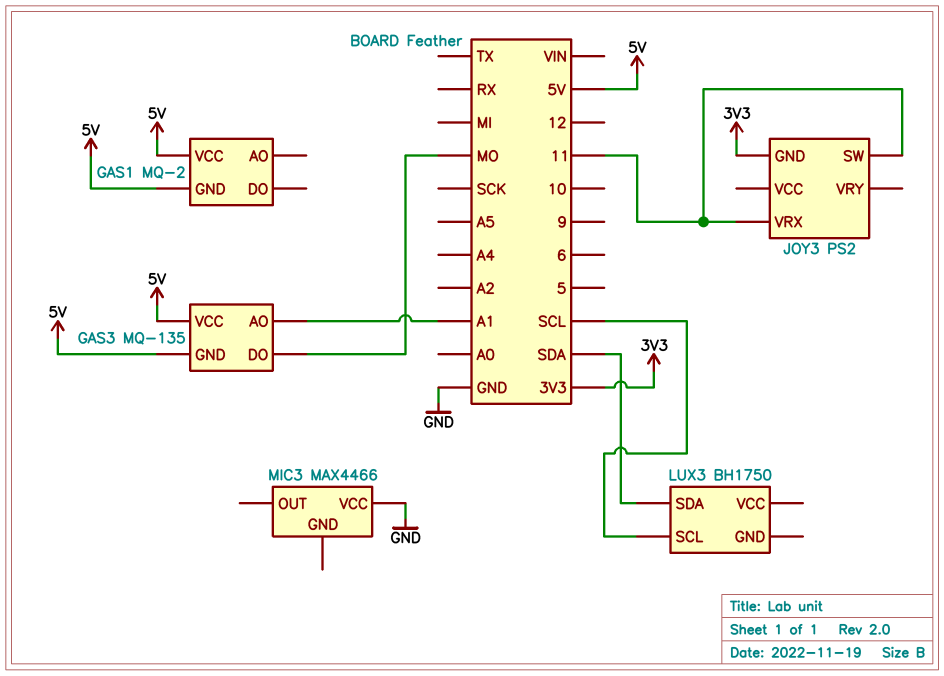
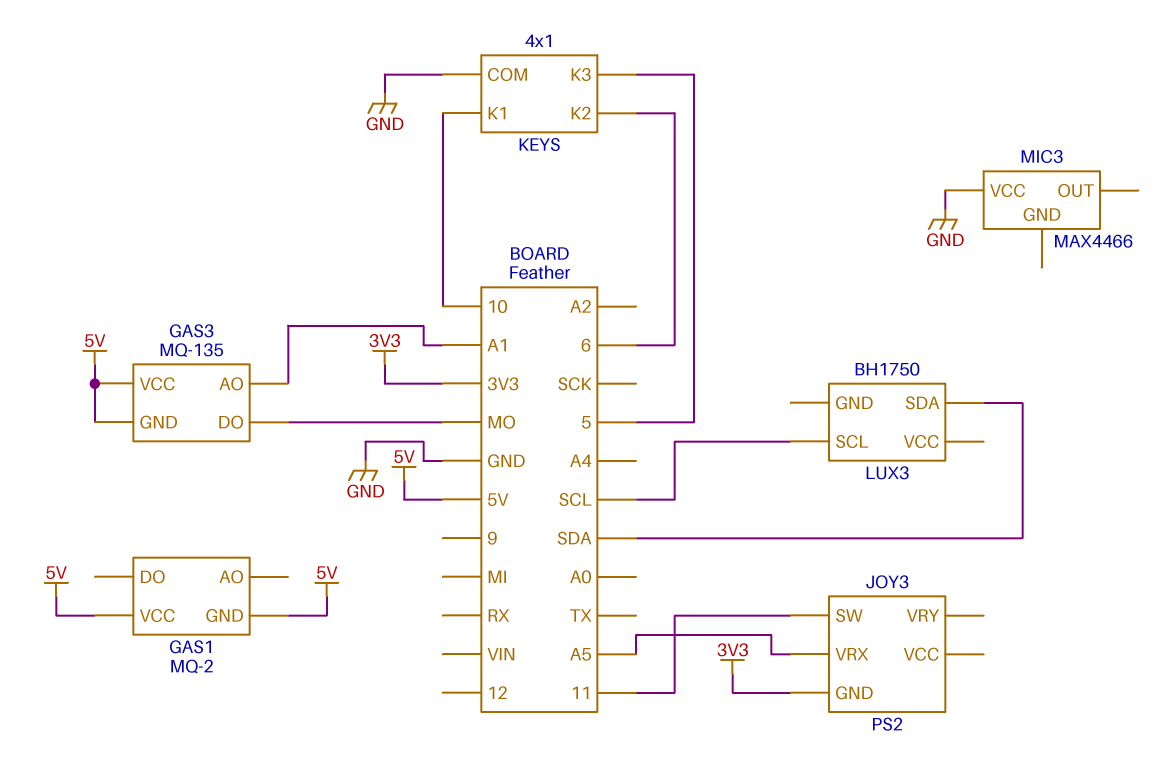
JOY3 pin VRX: 11 -> A5
KEYS: none -> 4x1
KEYS pin COM: none -> GND
KEYS pin K1: none -> 10
KEYS pin K2: none -> 6
KEYS pin K3: none -> 5

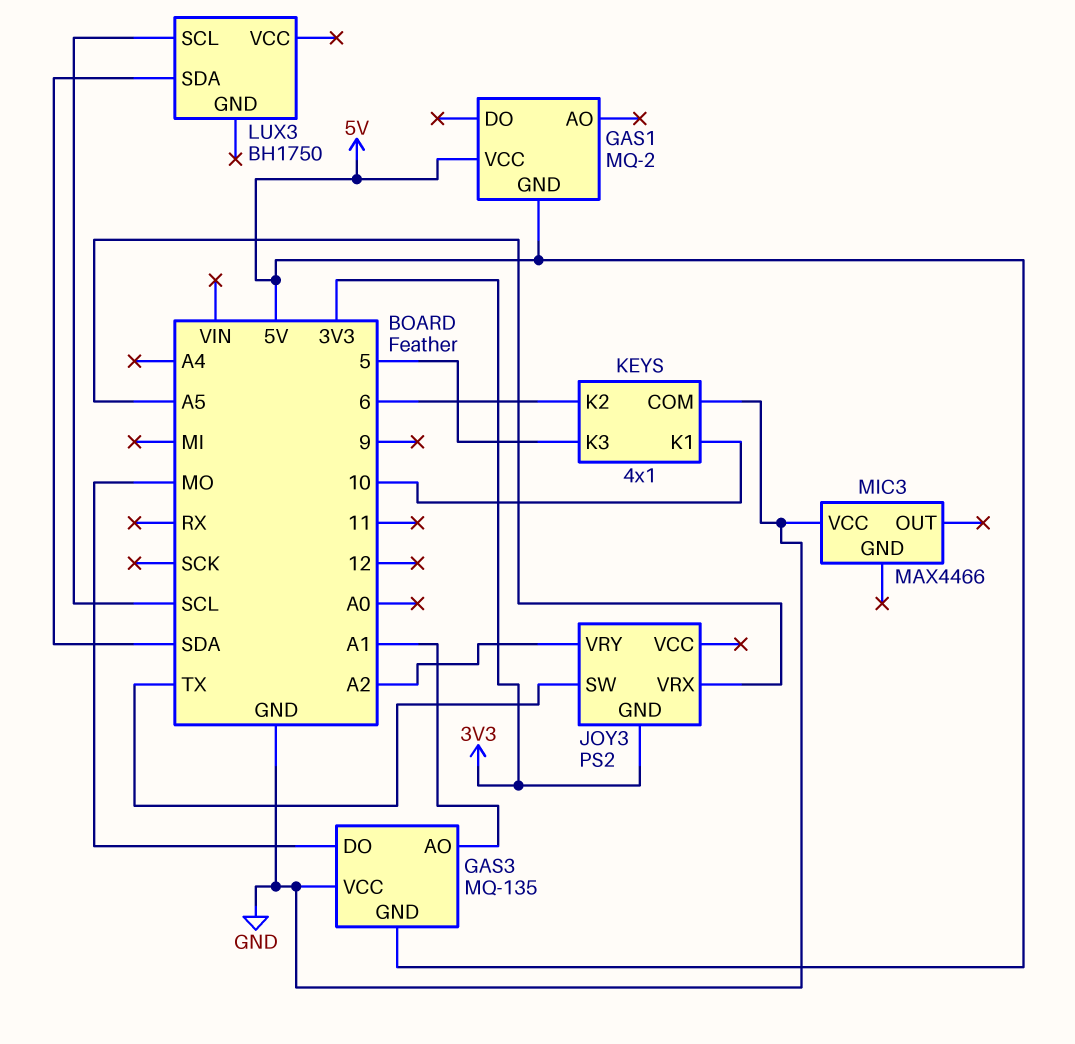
GAS3 pin VCC: 5V -> GND
JOY3 pin SW: 11 -> TX
JOY3 pin VRY: none -> A2

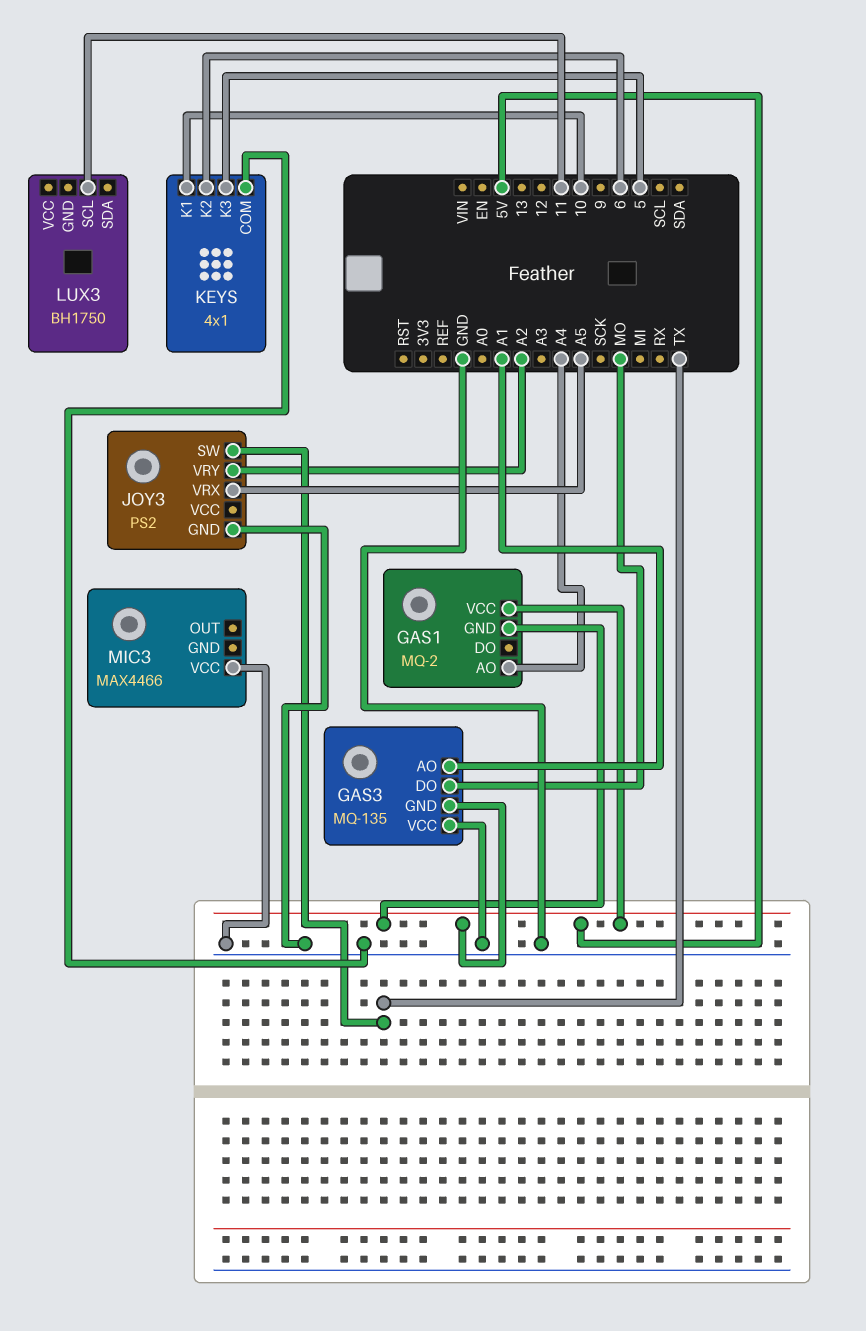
GAS1 pin AO: none -> A4
JOY3 pin GND: 3V3 -> GND
LUX3 pin SCL: SCL -> 11
LUX3 pin SDA: SDA -> none

